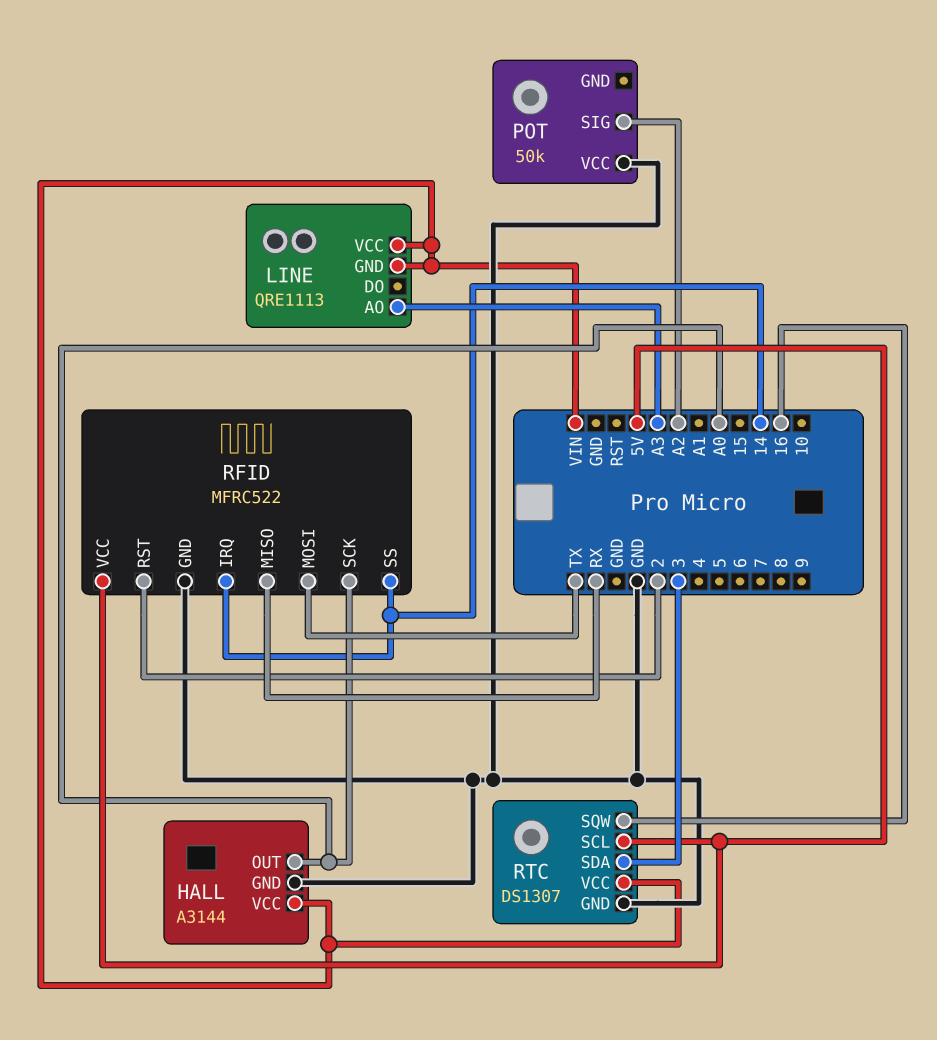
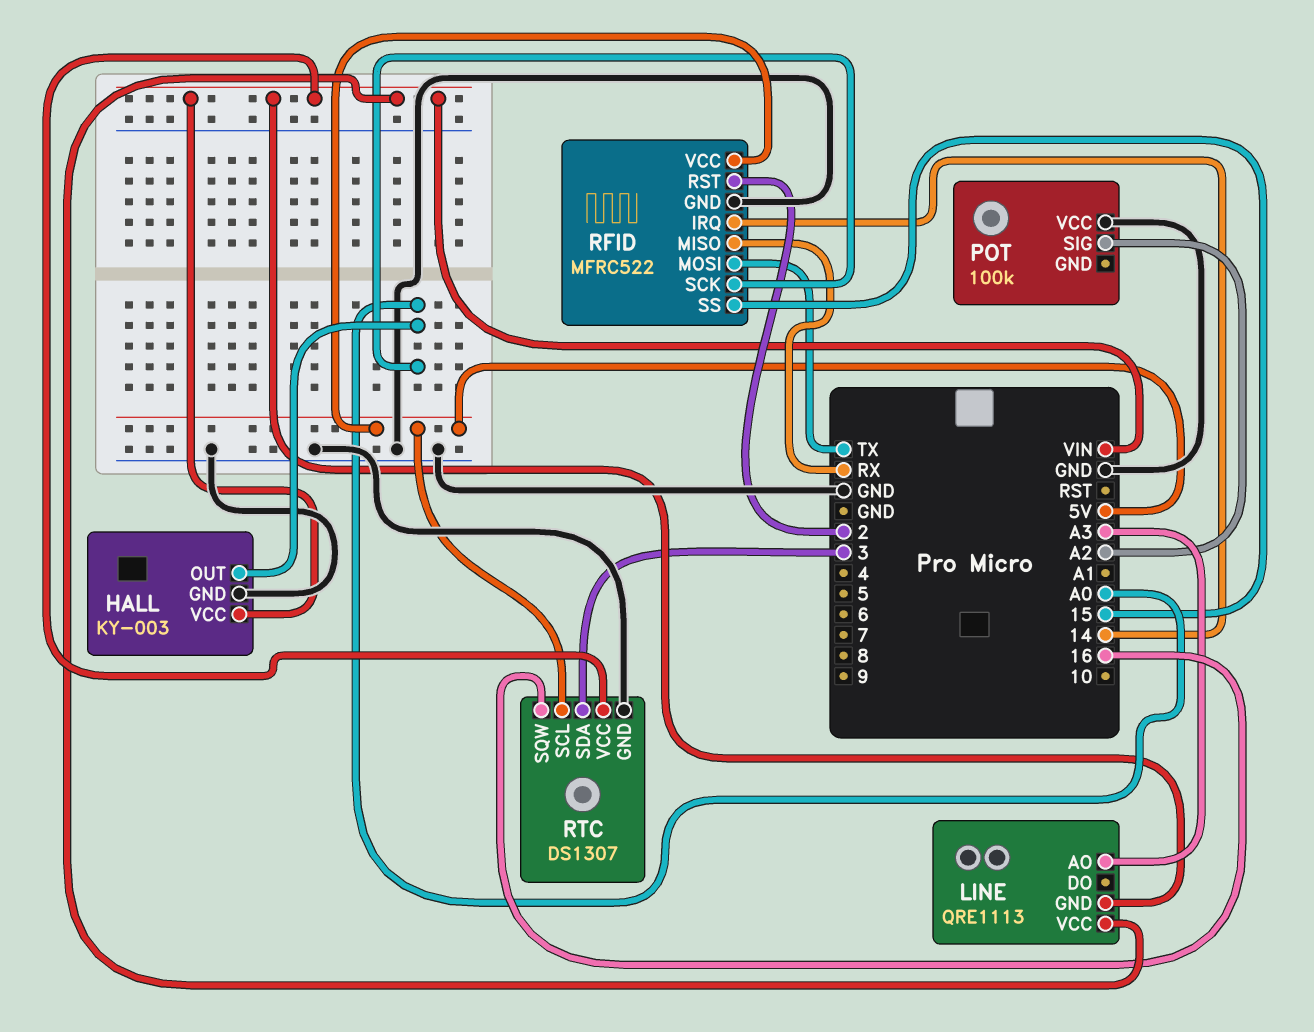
HALL: A3144 -> KY-003
POT: 50k -> 100k
RFID pin SS: 14 -> 15

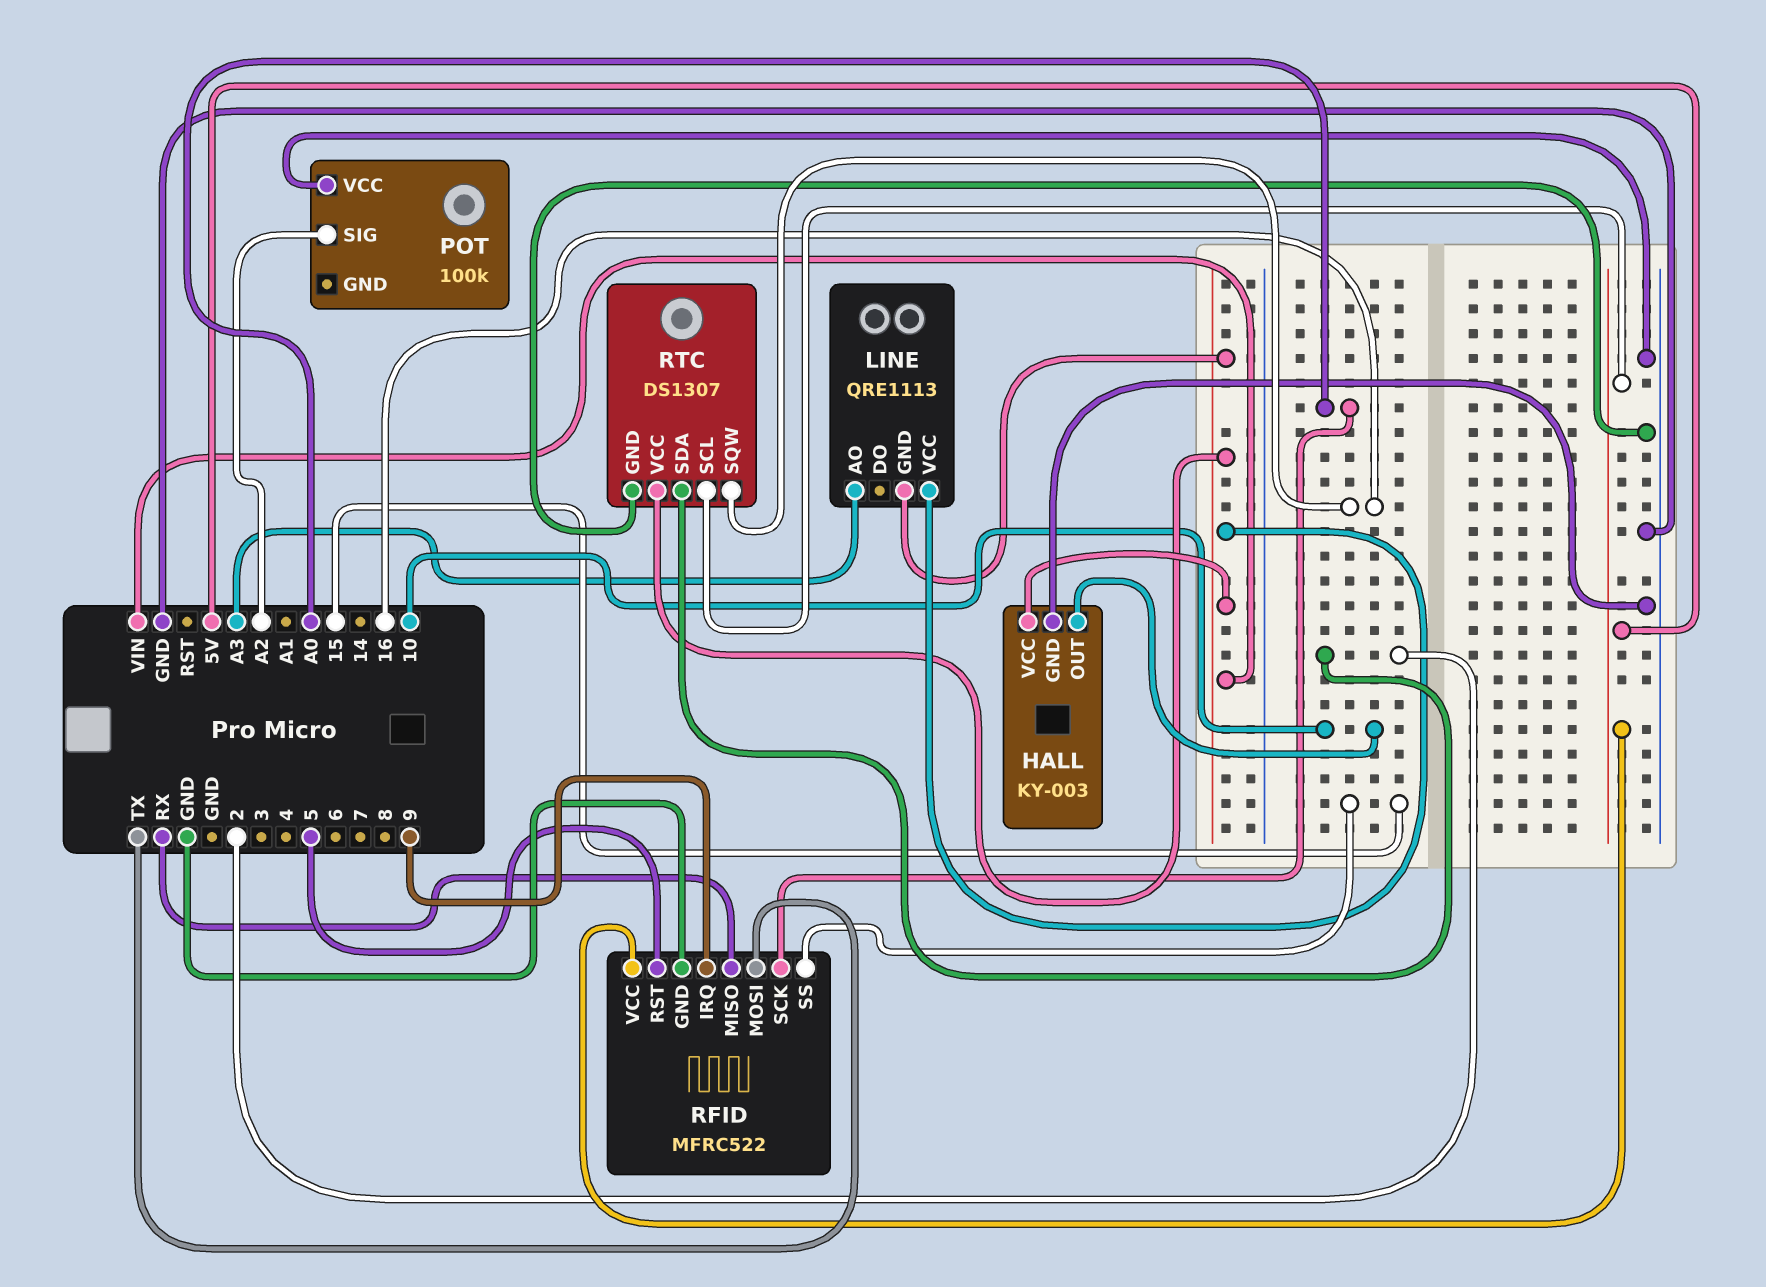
HALL pin OUT: A0 -> 10
RFID pin IRQ: 14 -> 9
RFID pin RST: 2 -> 5
RTC pin SDA: 3 -> 2

